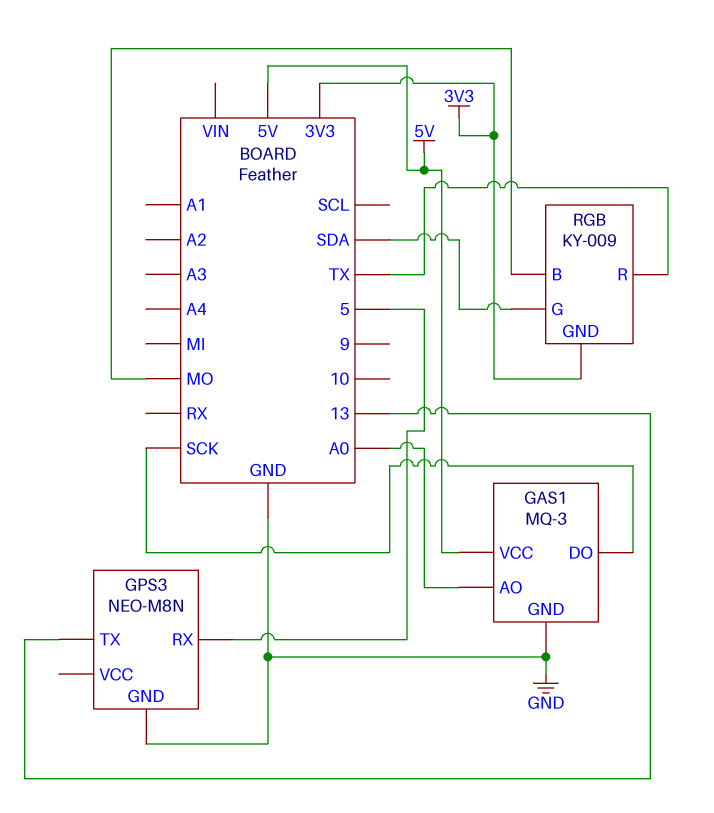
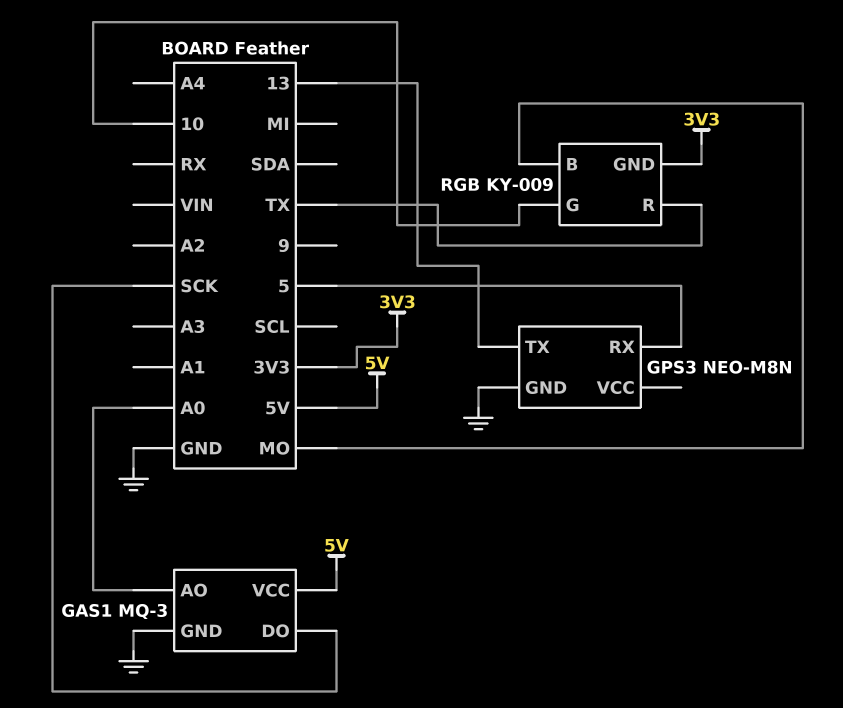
RGB pin G: SDA -> 10

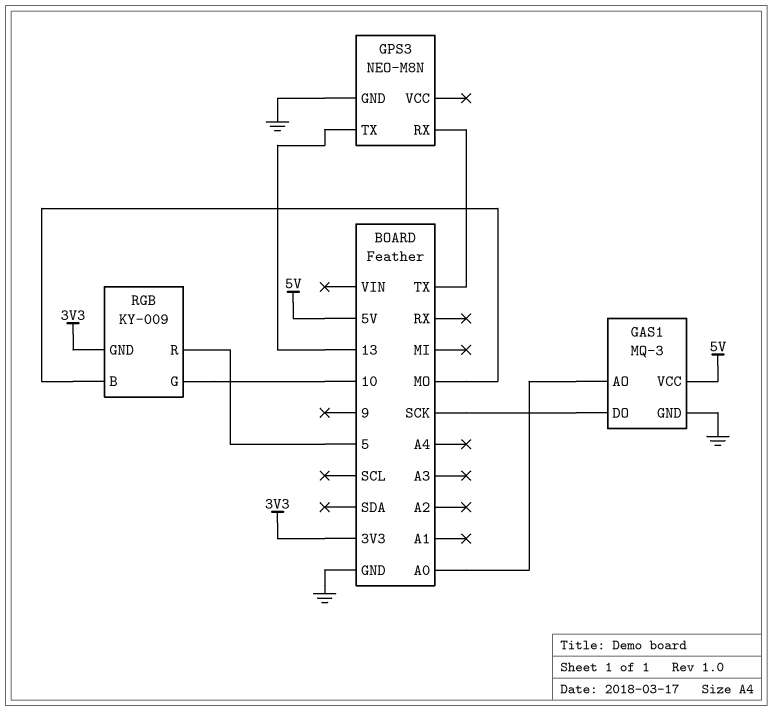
GPS3 pin RX: 5 -> TX
RGB pin R: TX -> 5

